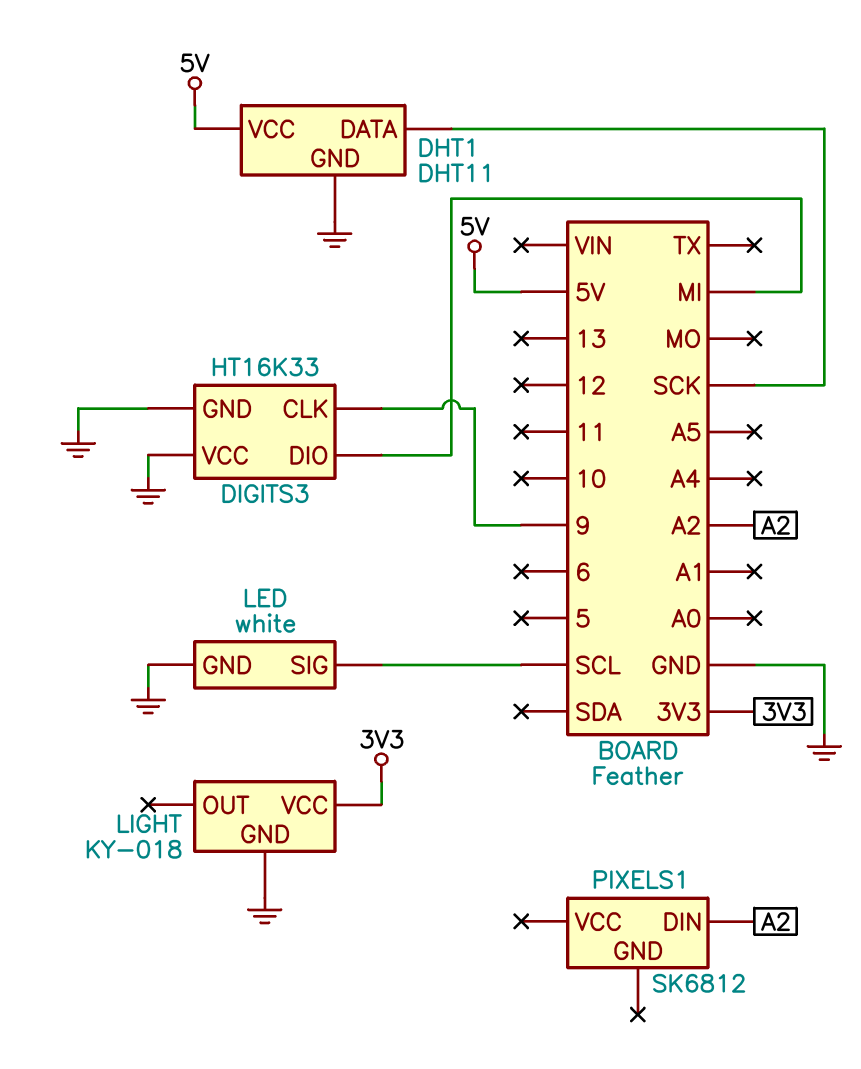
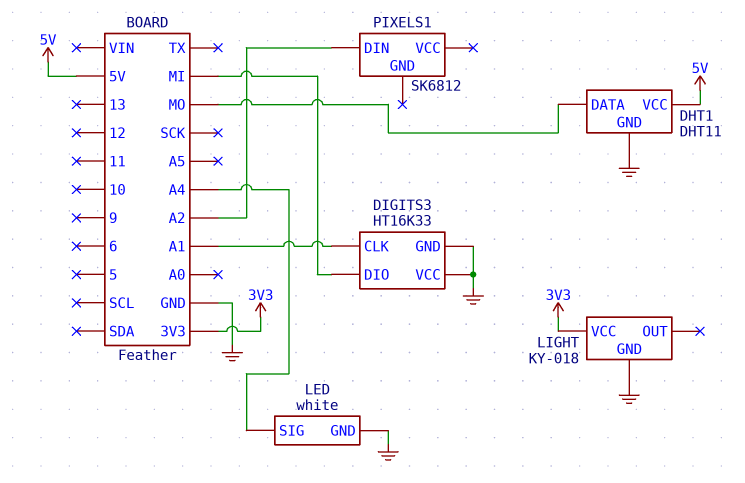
DHT1 pin DATA: SCK -> MO
DIGITS3 pin CLK: 9 -> A1
LED pin SIG: SCL -> A4

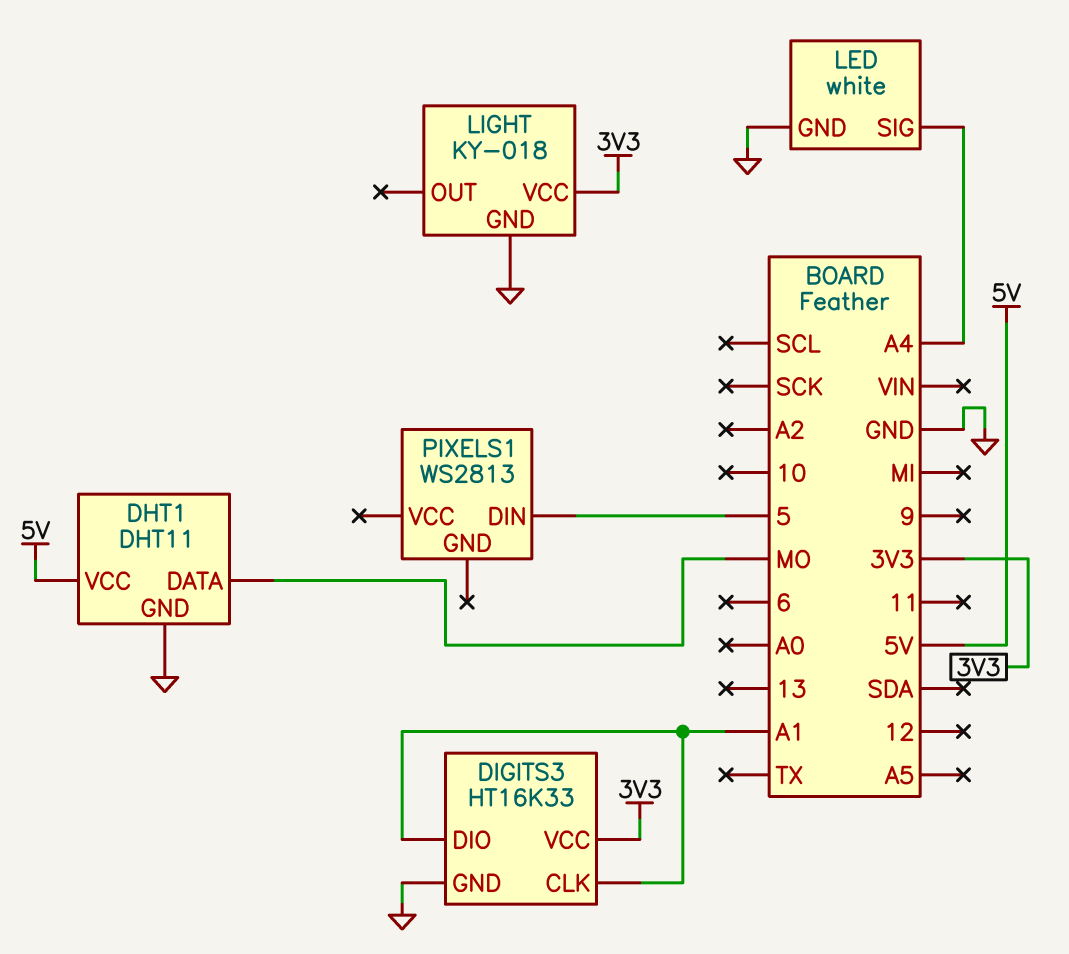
DIGITS3 pin DIO: MI -> A1
DIGITS3 pin VCC: GND -> 3V3
PIXELS1: SK6812 -> WS2813
PIXELS1 pin DIN: A2 -> 5

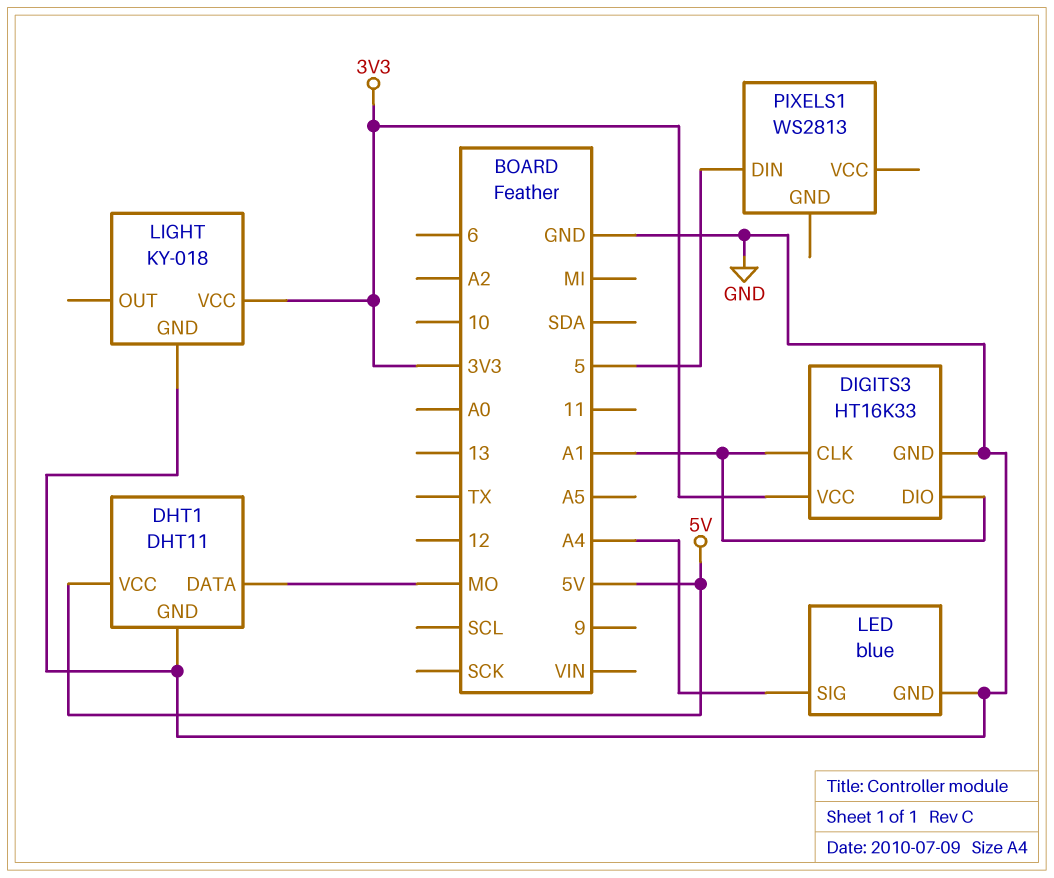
LED: white -> blue

